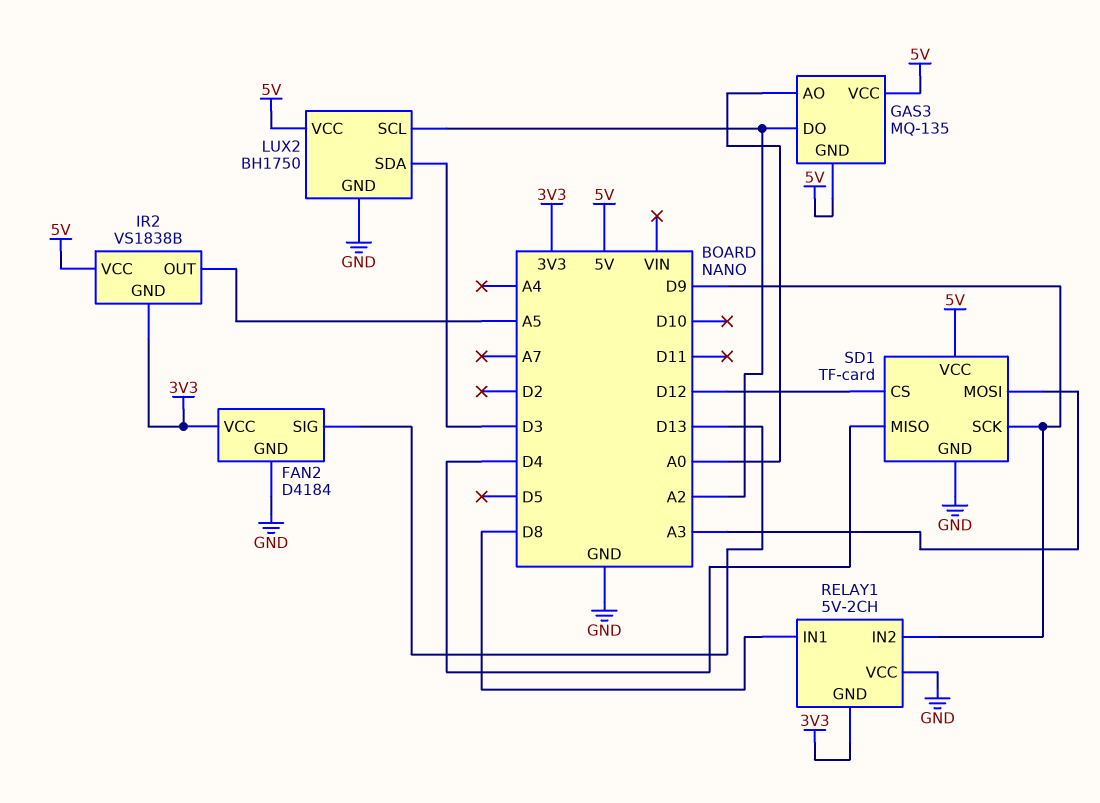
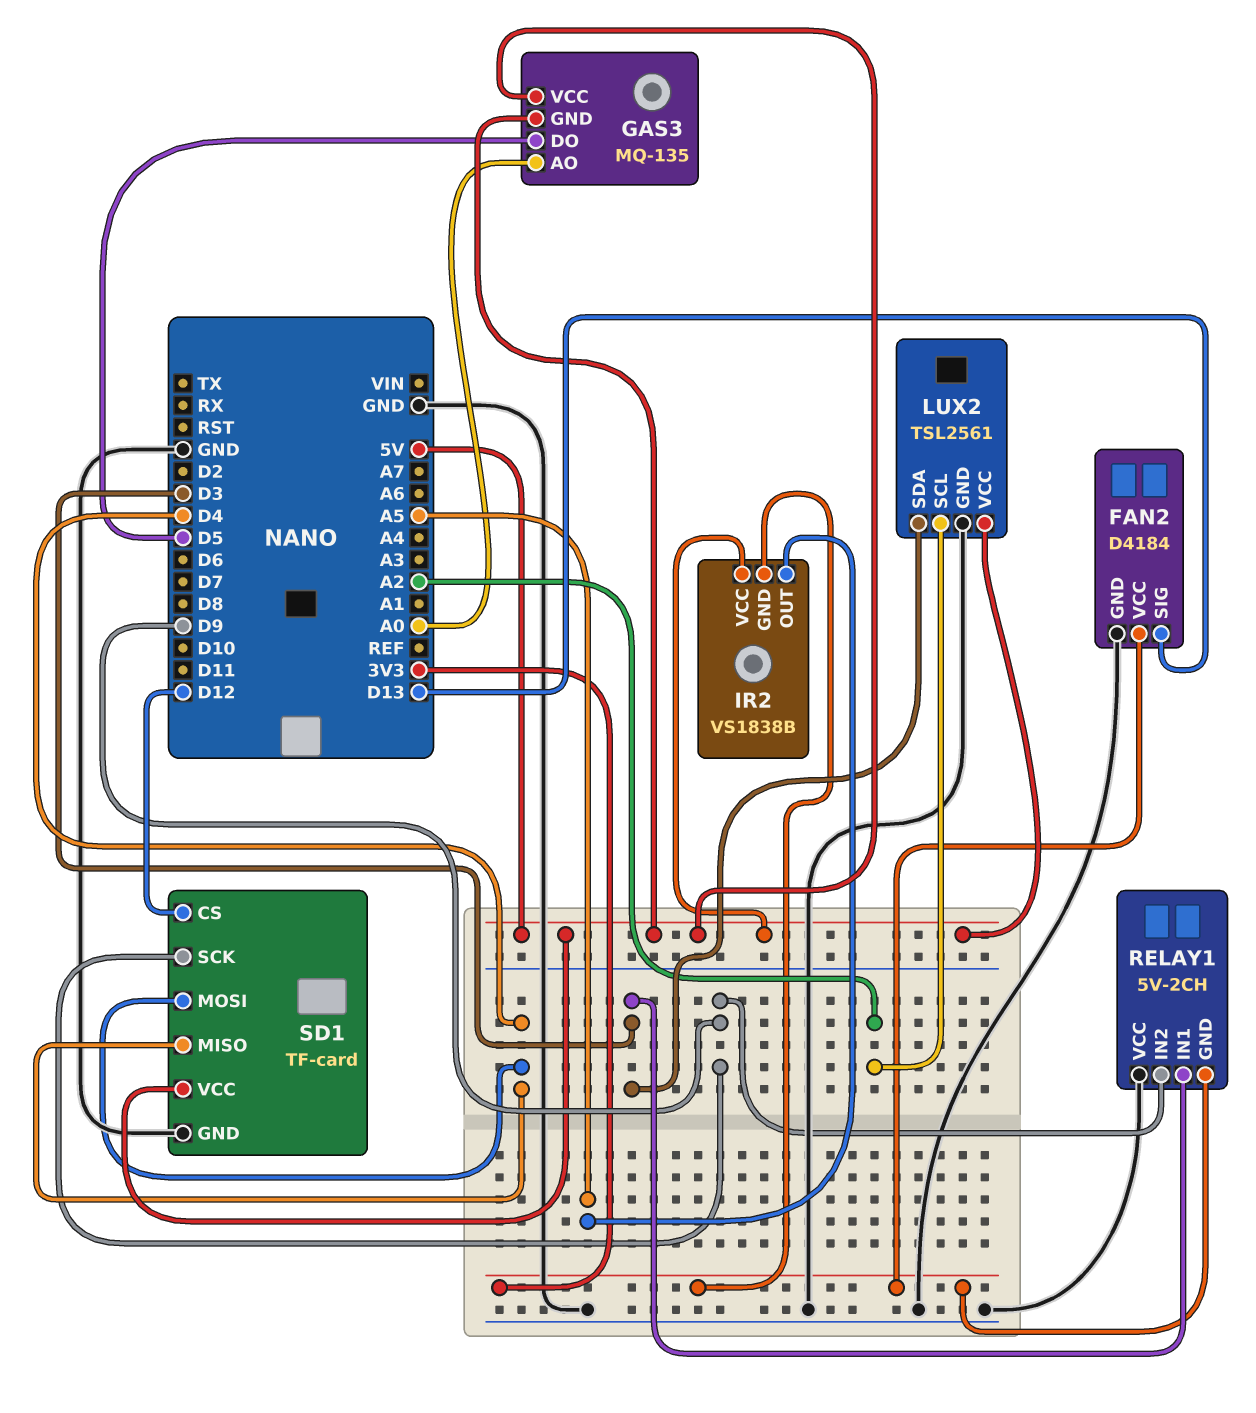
GAS3 pin DO: A2 -> D5
LUX2: BH1750 -> TSL2561
RELAY1 pin IN1: D8 -> D3
SD1 pin MOSI: A3 -> D4

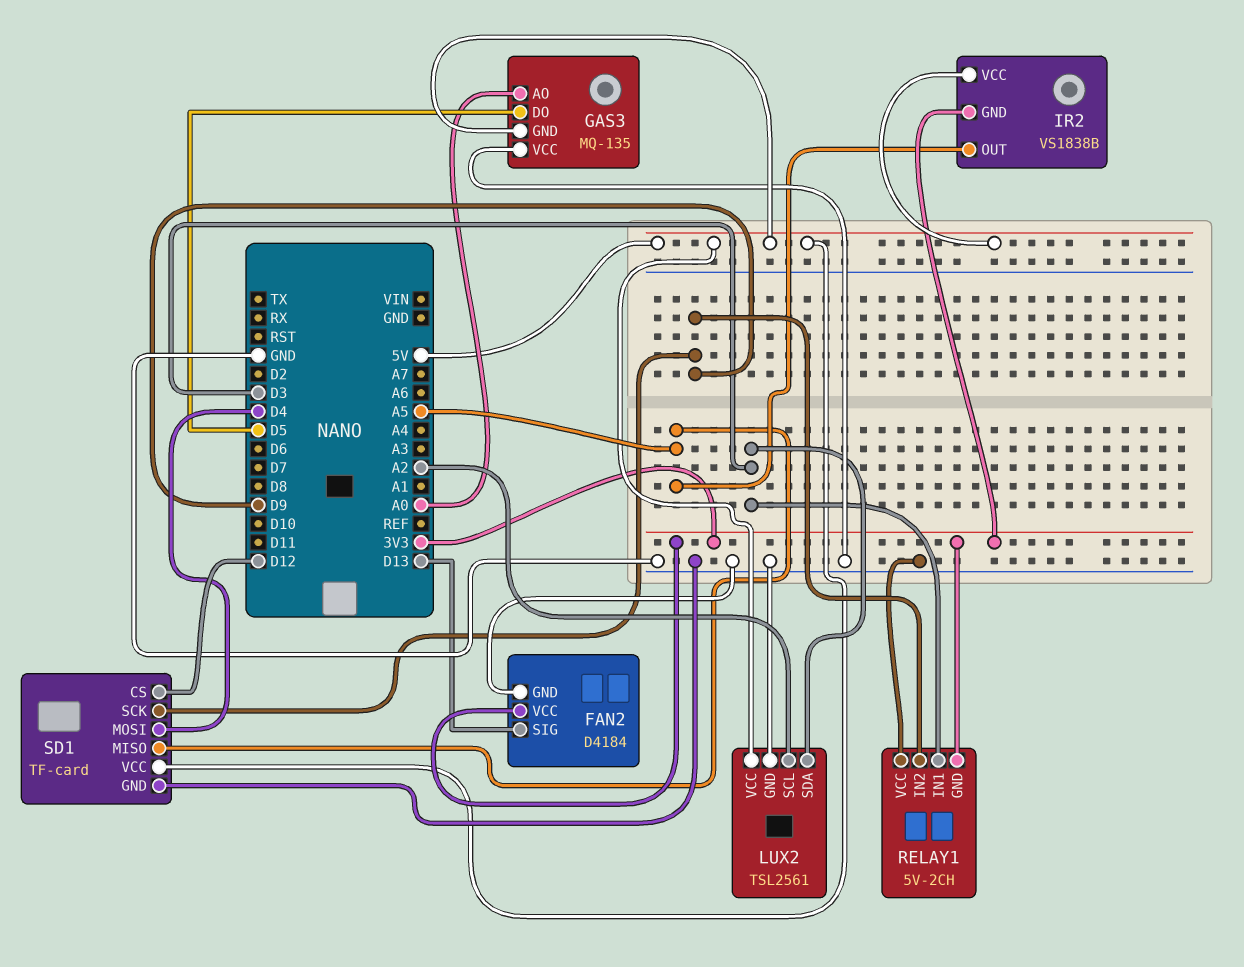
GAS3 pin VCC: 5V -> GND
SD1 pin MISO: D4 -> A5

